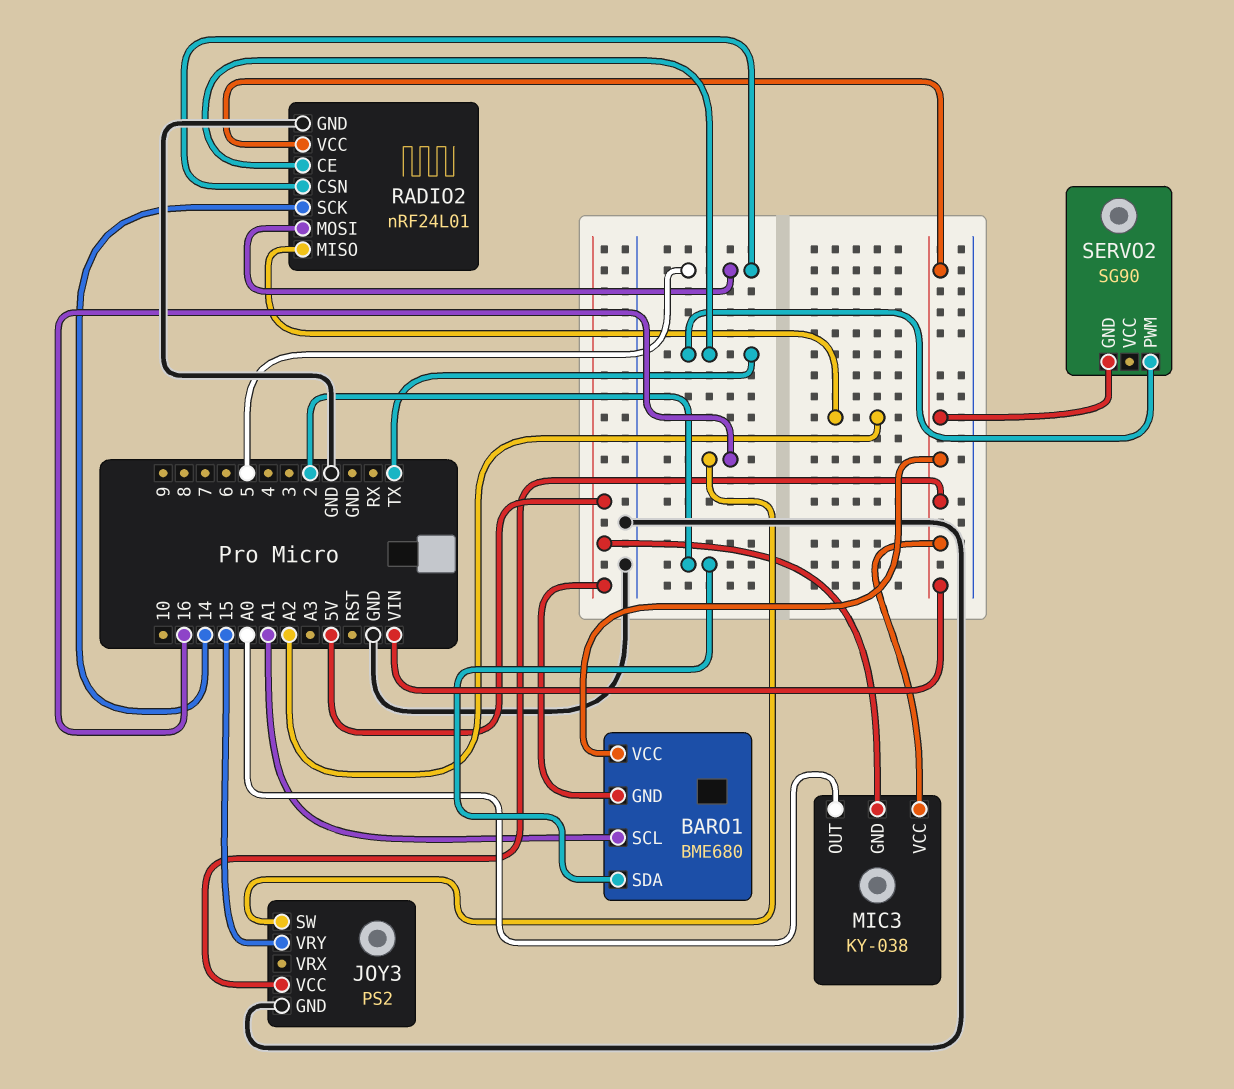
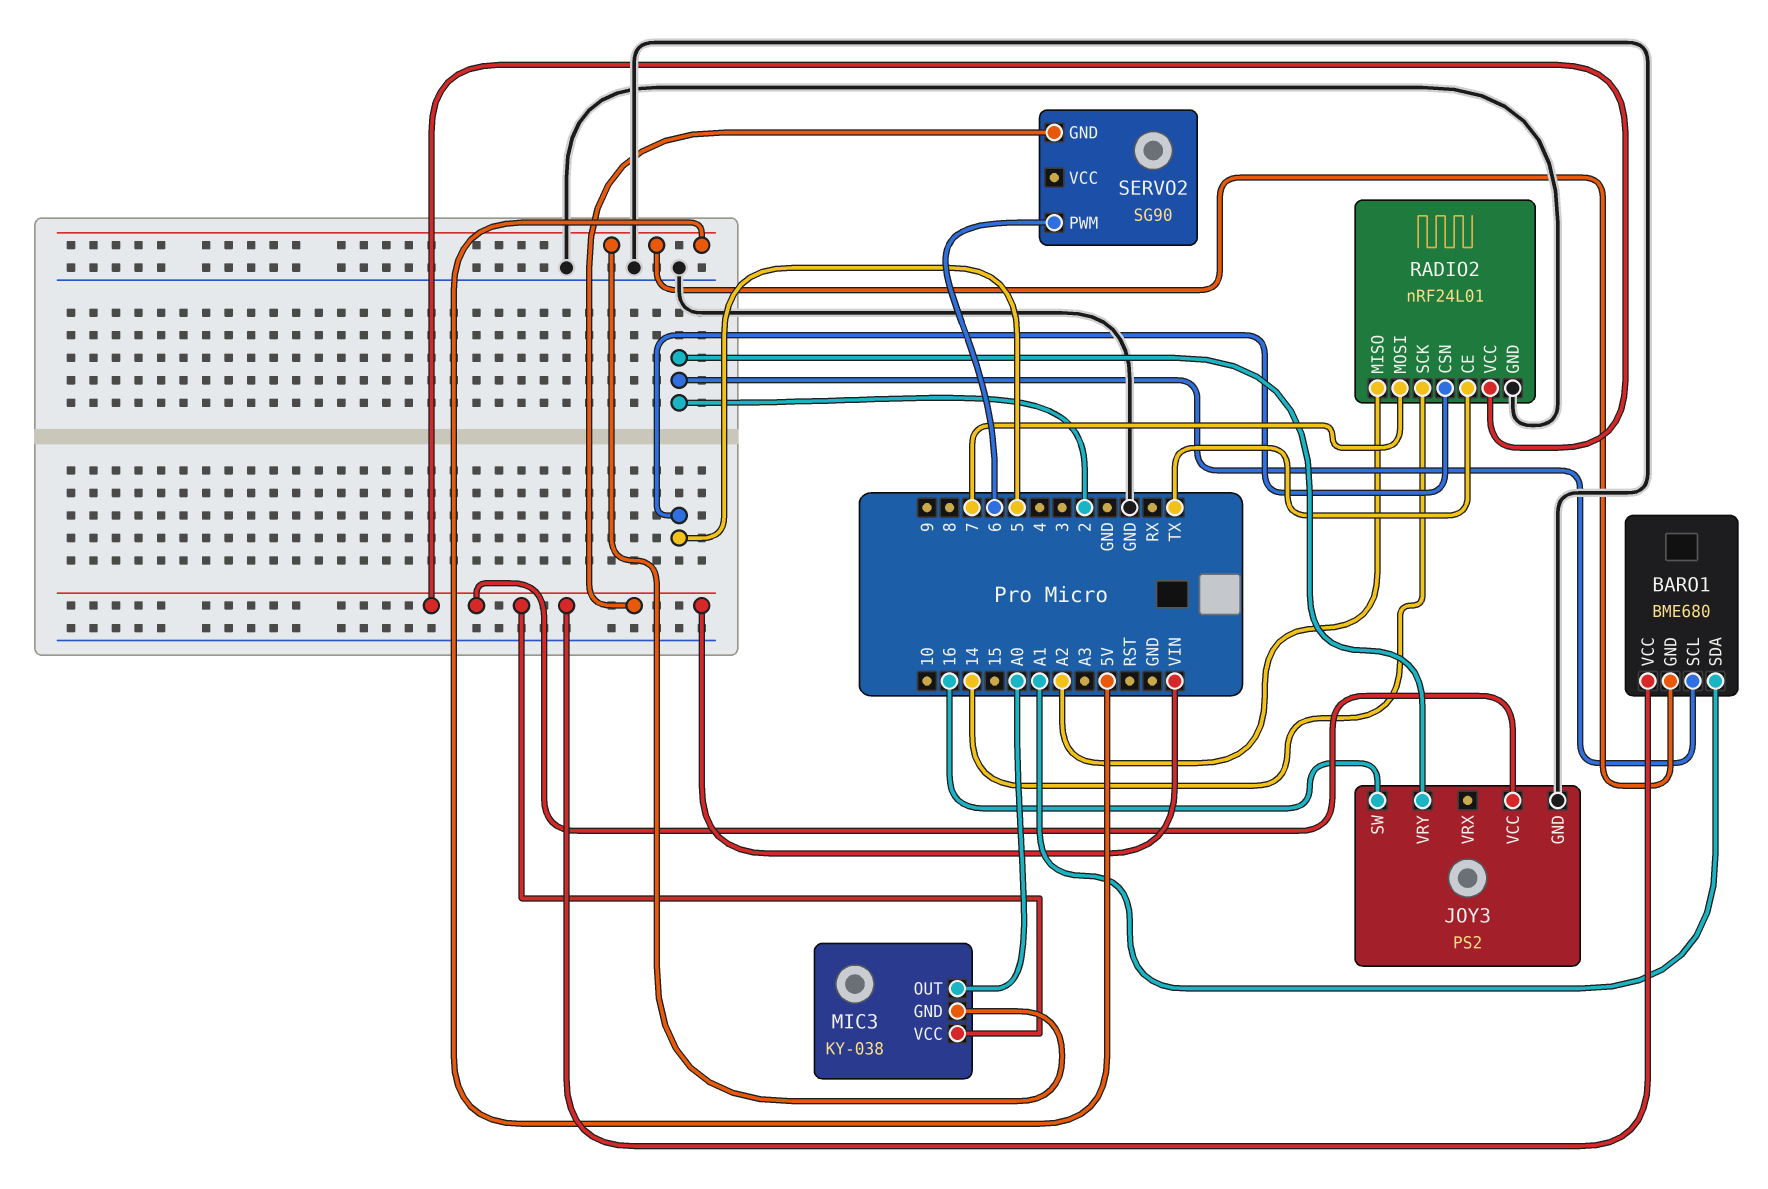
BARO1 pin SCL: A1 -> 2
BARO1 pin SDA: 2 -> A1
JOY3 pin VRY: 15 -> 2
RADIO2 pin MOSI: 5 -> 7
SERVO2 pin PWM: TX -> 6

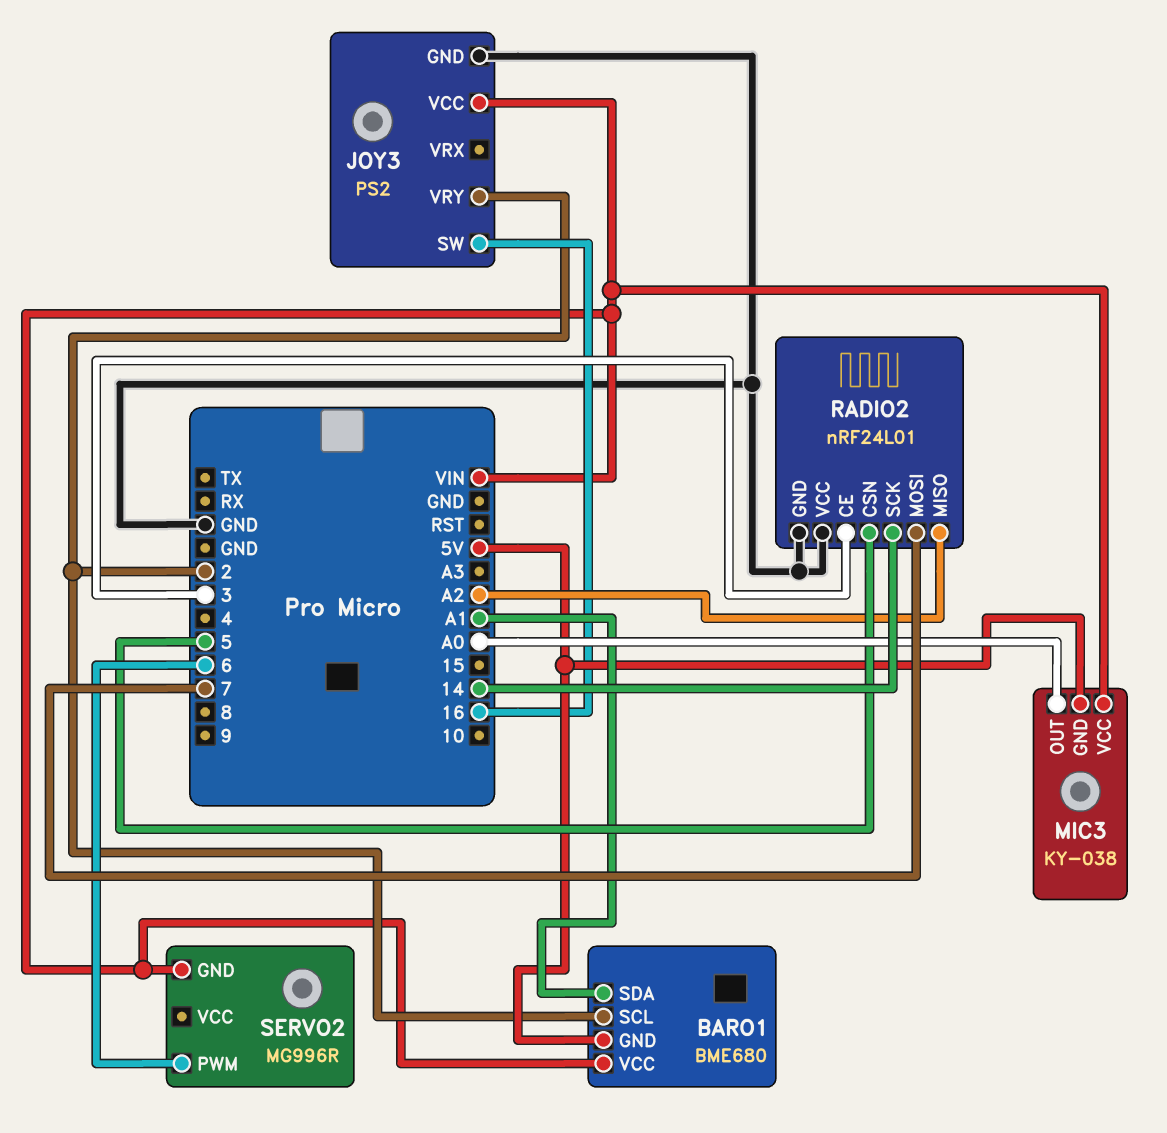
RADIO2 pin CE: TX -> 3
RADIO2 pin VCC: VIN -> GND
SERVO2: SG90 -> MG996R

